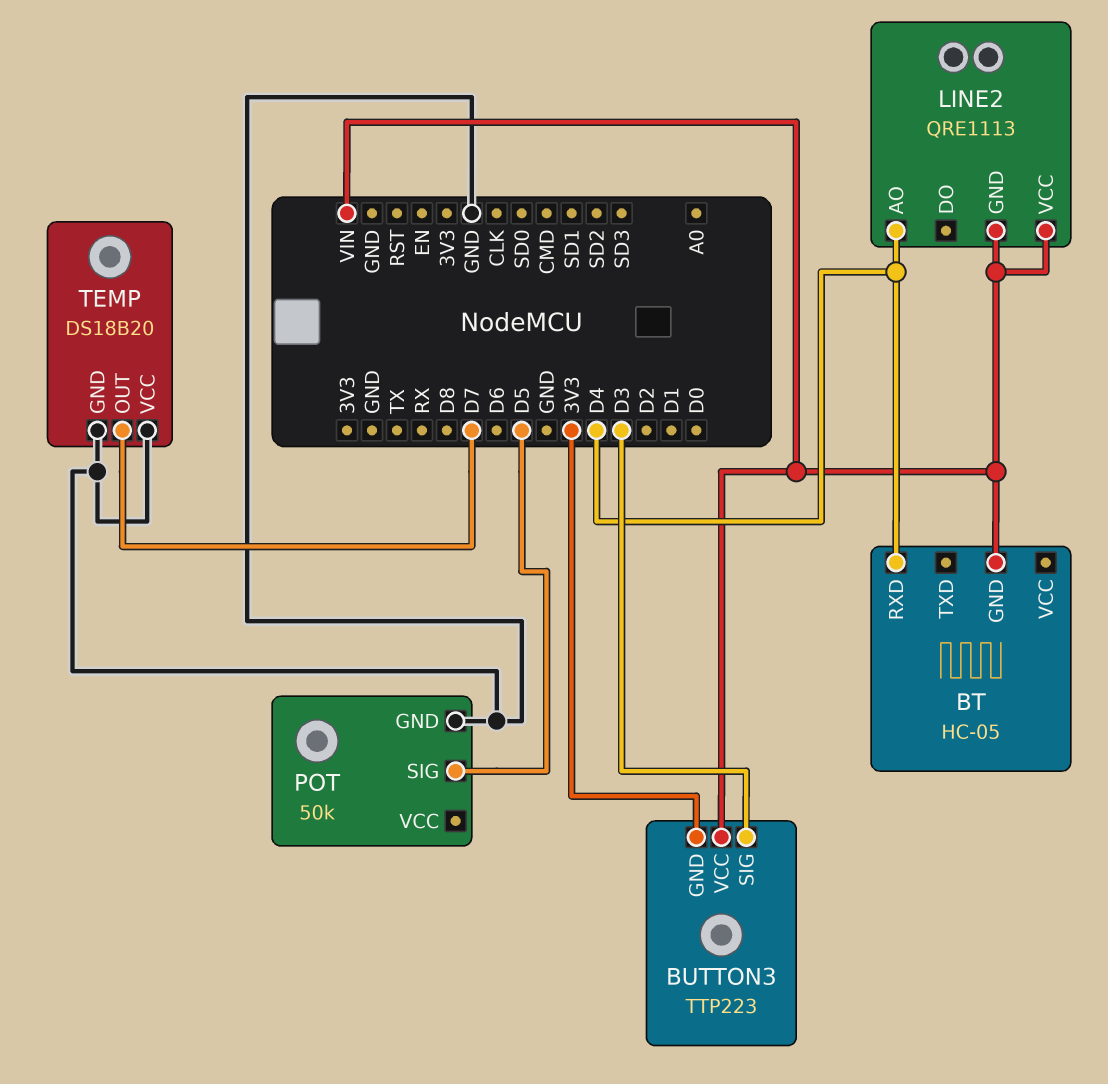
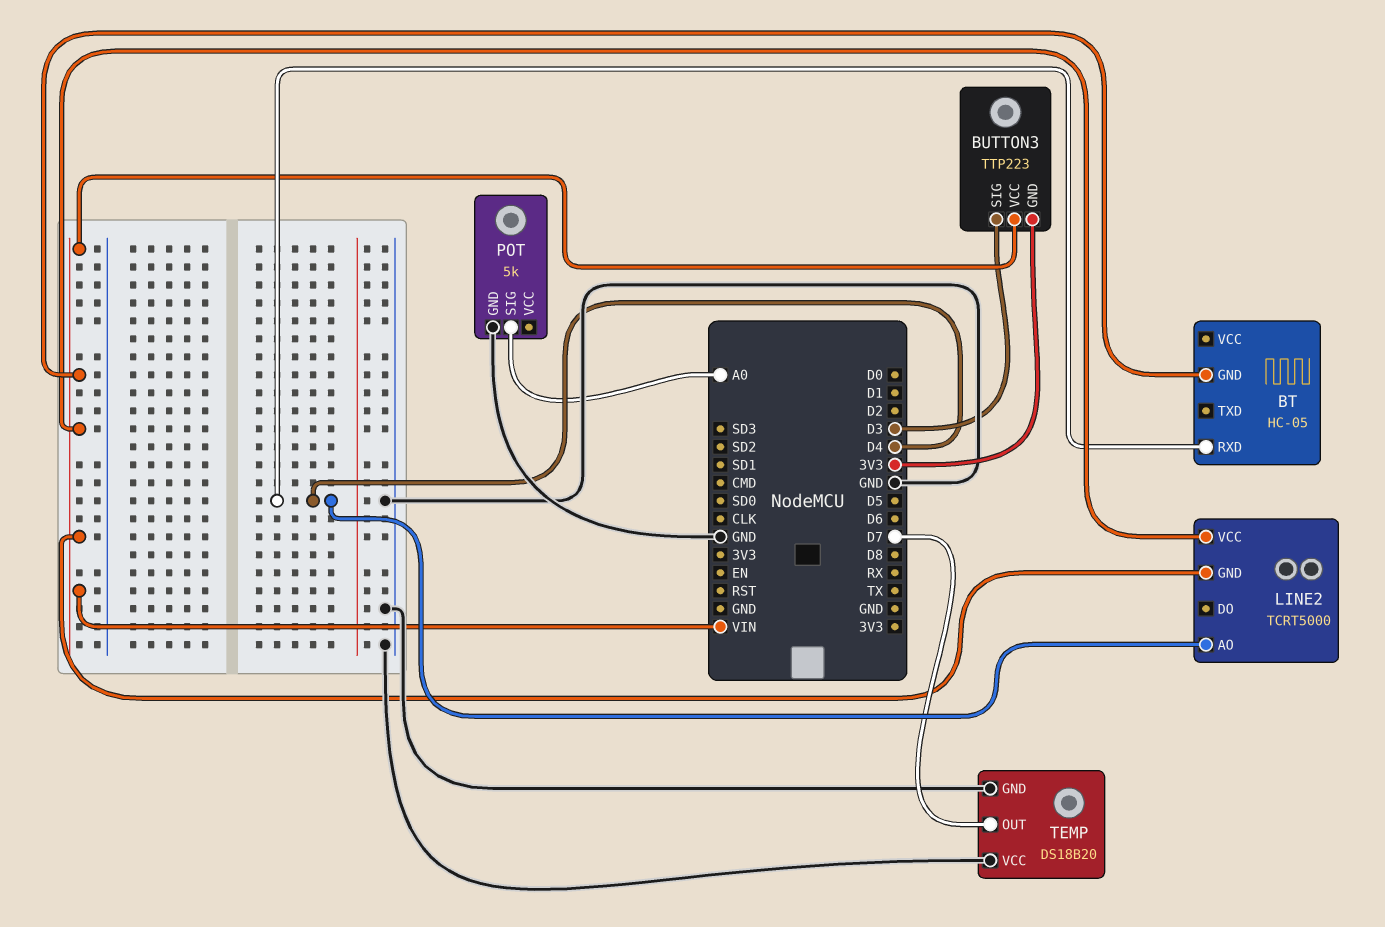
LINE2: QRE1113 -> TCRT5000
POT: 50k -> 5k
POT pin SIG: D5 -> A0

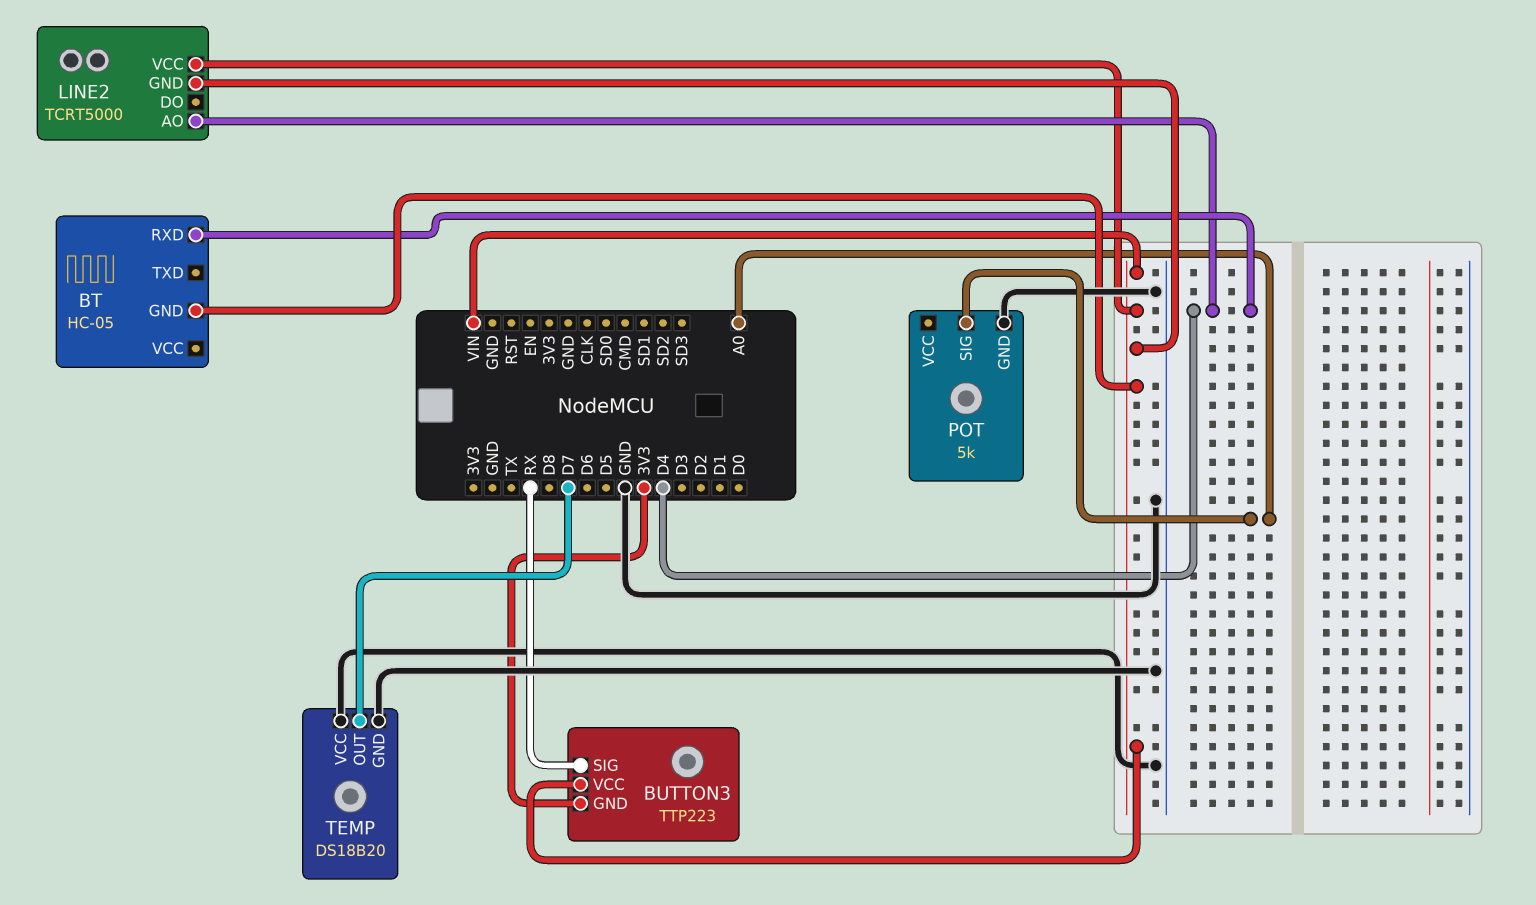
BUTTON3 pin SIG: D3 -> RX

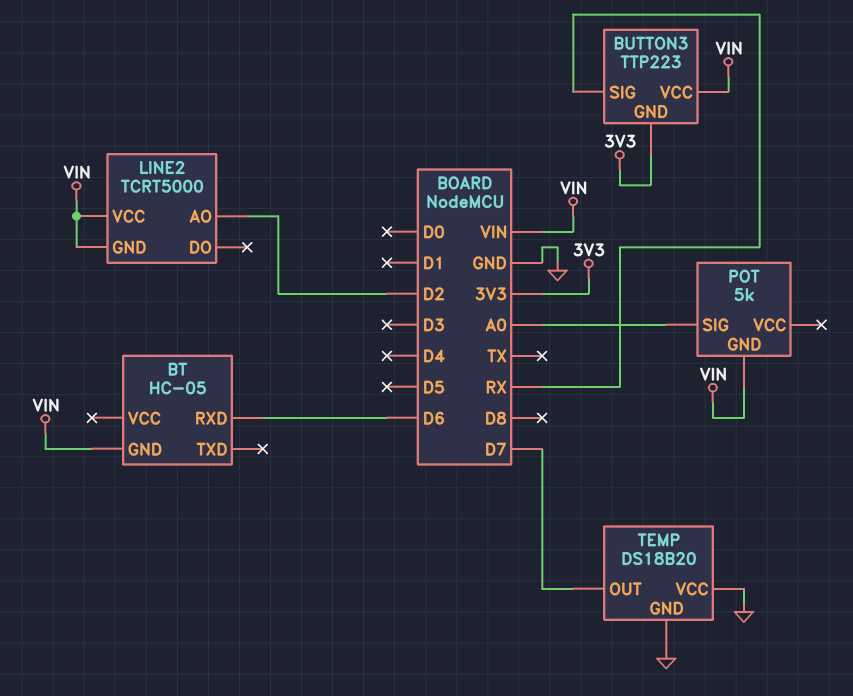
BT pin RXD: D4 -> D6
LINE2 pin AO: D4 -> D2
POT pin GND: GND -> VIN

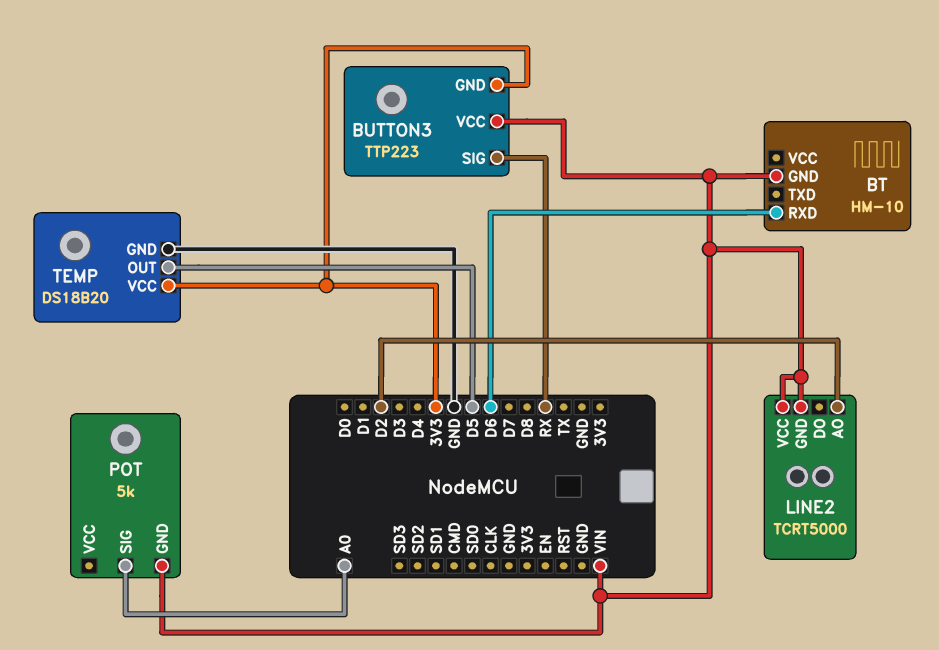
BT: HC-05 -> HM-10
TEMP pin OUT: D7 -> D5
TEMP pin VCC: GND -> 3V3

